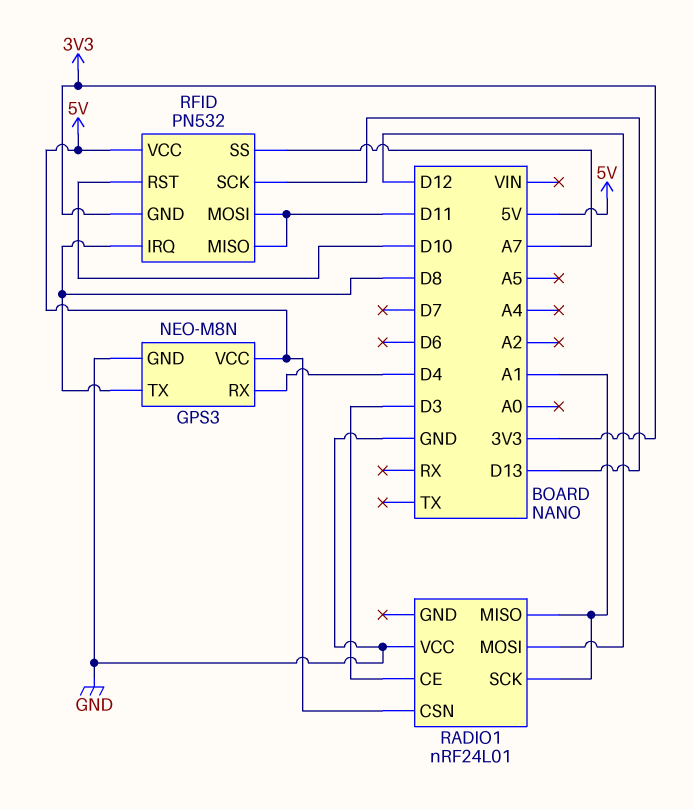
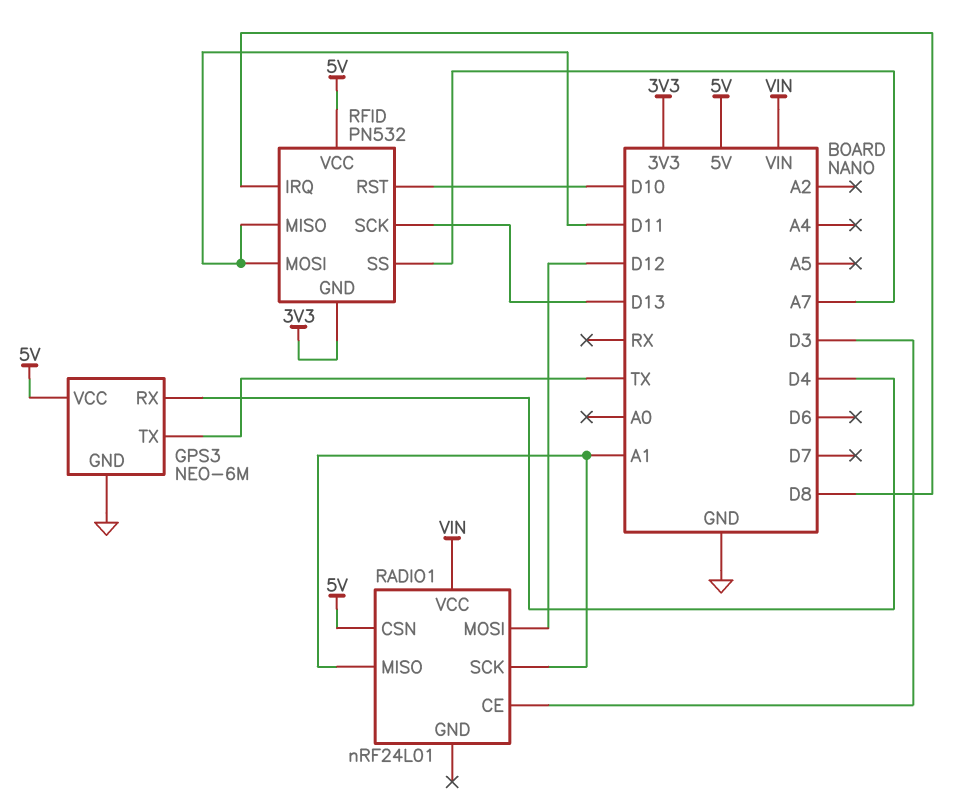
GPS3: NEO-M8N -> NEO-6M
GPS3 pin TX: D8 -> TX
RADIO1 pin VCC: GND -> VIN

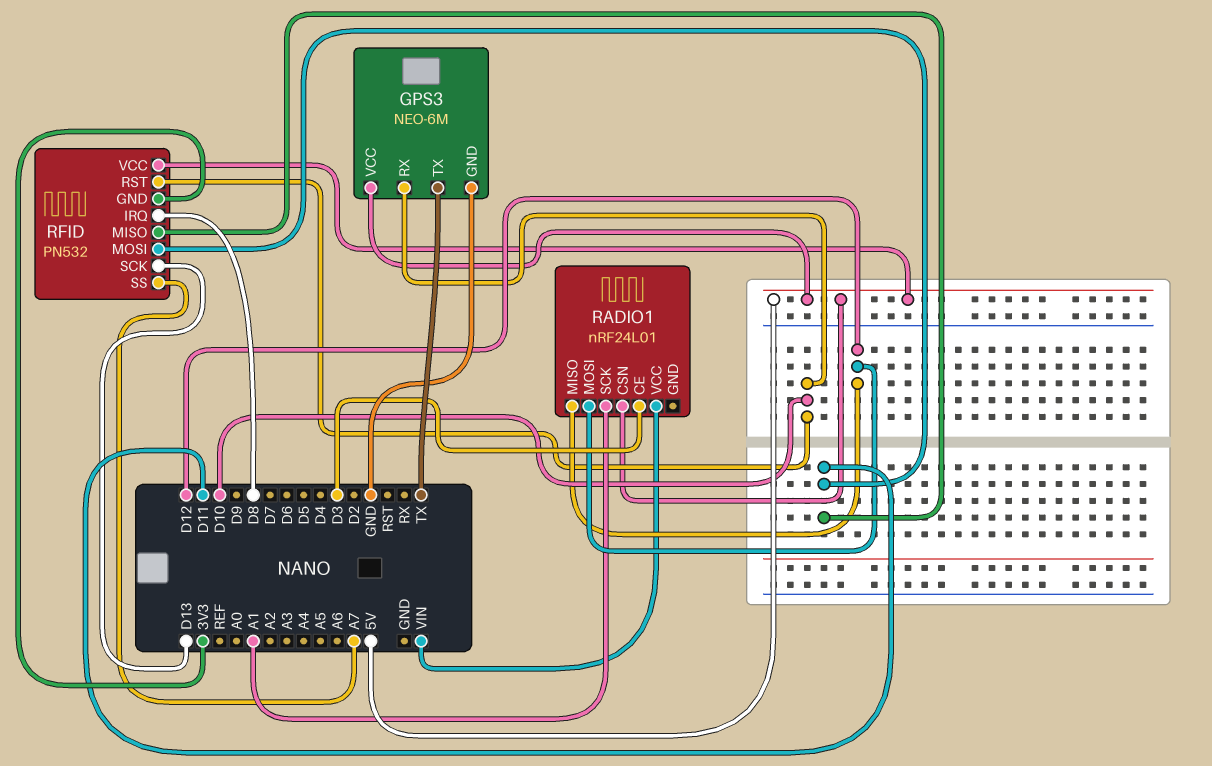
GPS3 pin RX: D4 -> D10
RADIO1 pin MISO: A1 -> D12

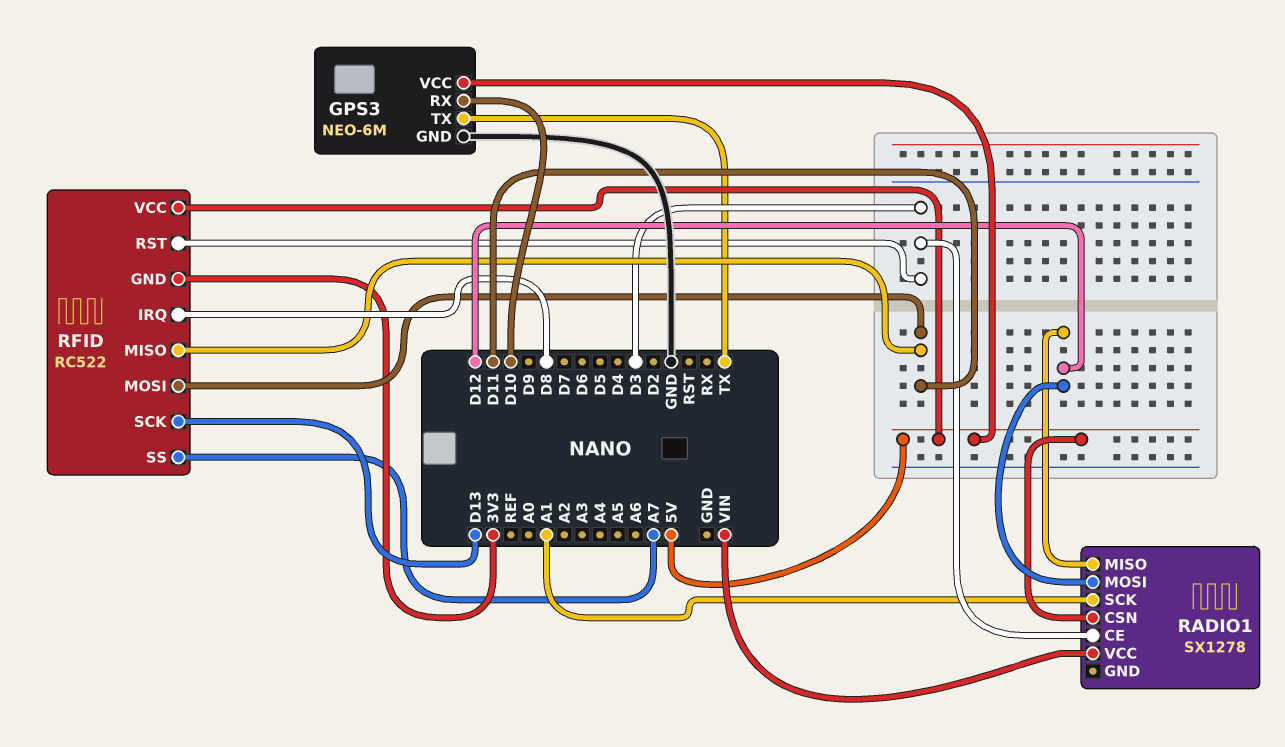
RADIO1: nRF24L01 -> SX1278
RFID: PN532 -> RC522
RFID pin RST: D10 -> D3

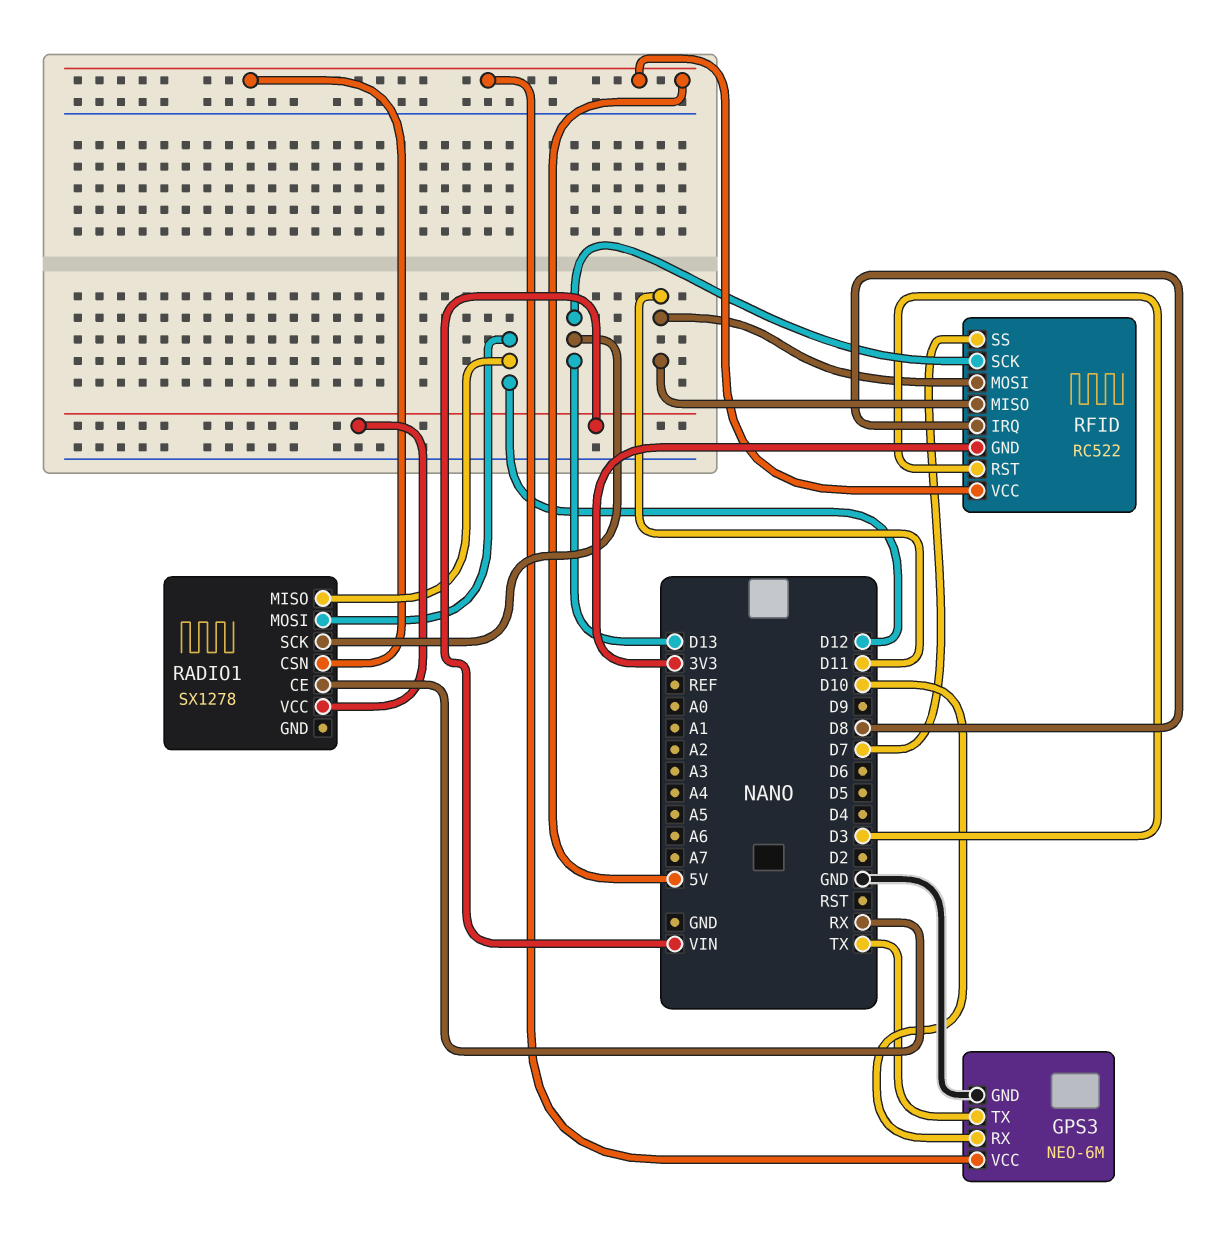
RADIO1 pin CE: D3 -> RX
RADIO1 pin SCK: A1 -> D13
RFID pin SS: A7 -> D7

